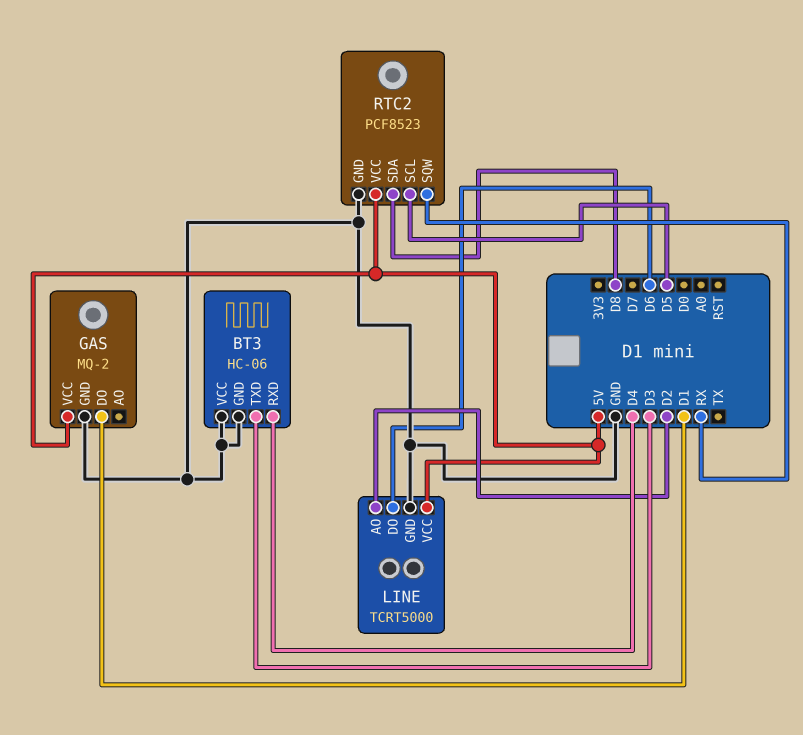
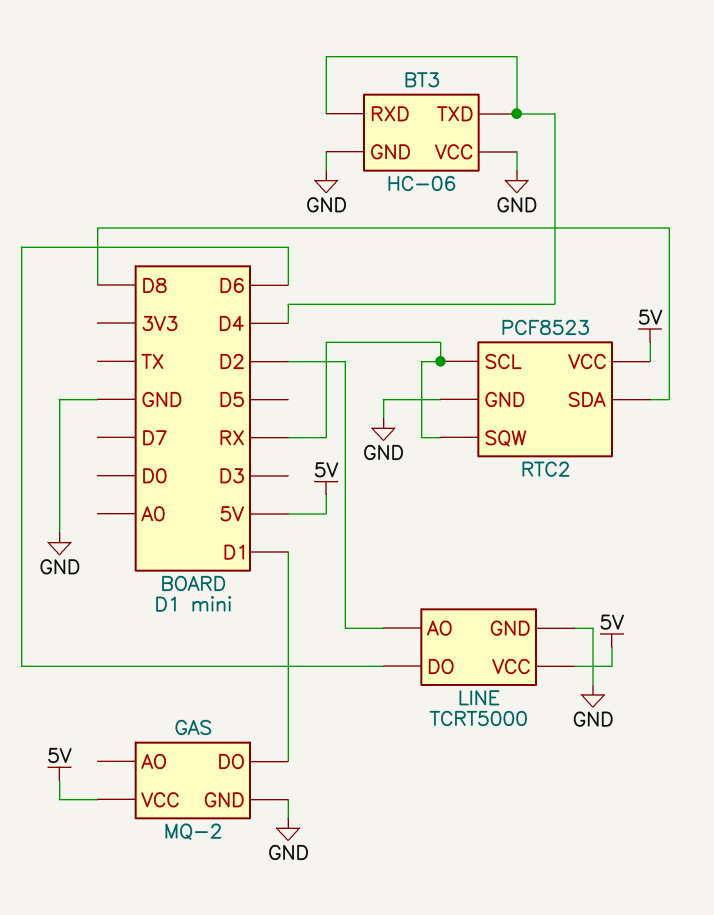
BT3 pin TXD: D3 -> D4
RTC2 pin SCL: D5 -> RX

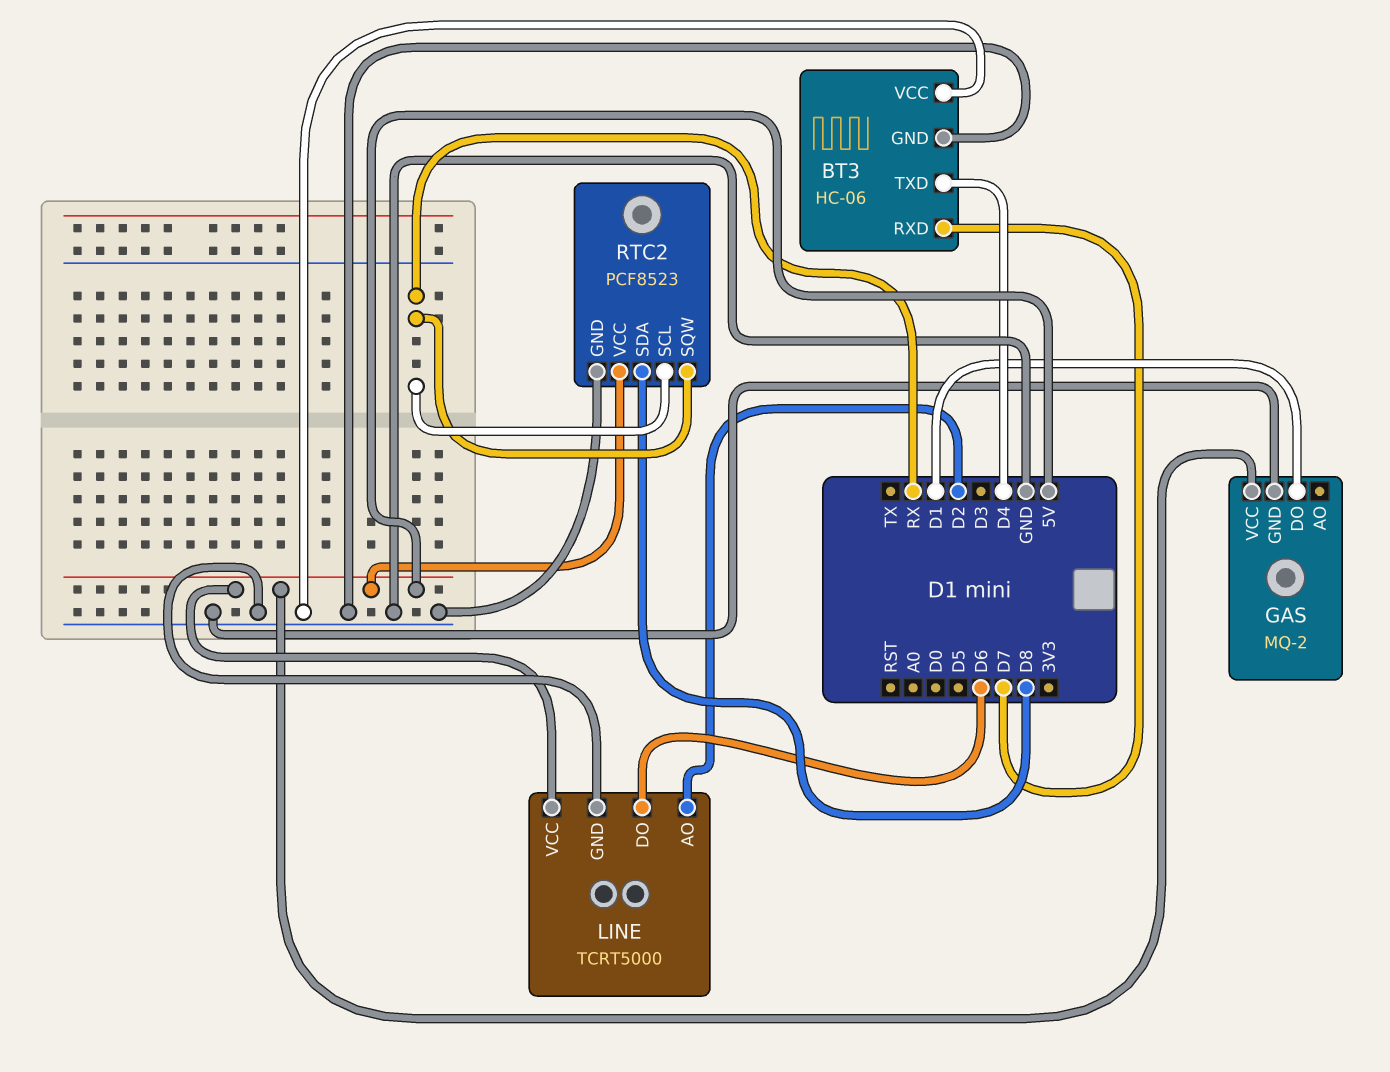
BT3 pin RXD: D4 -> D7

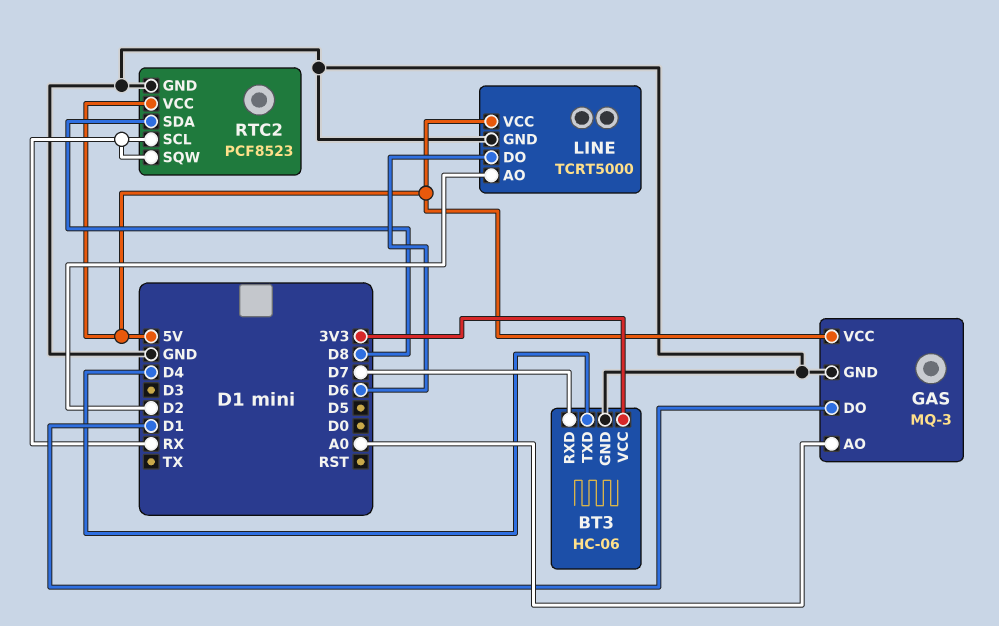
BT3 pin VCC: GND -> 3V3
GAS: MQ-2 -> MQ-3
GAS pin AO: none -> A0

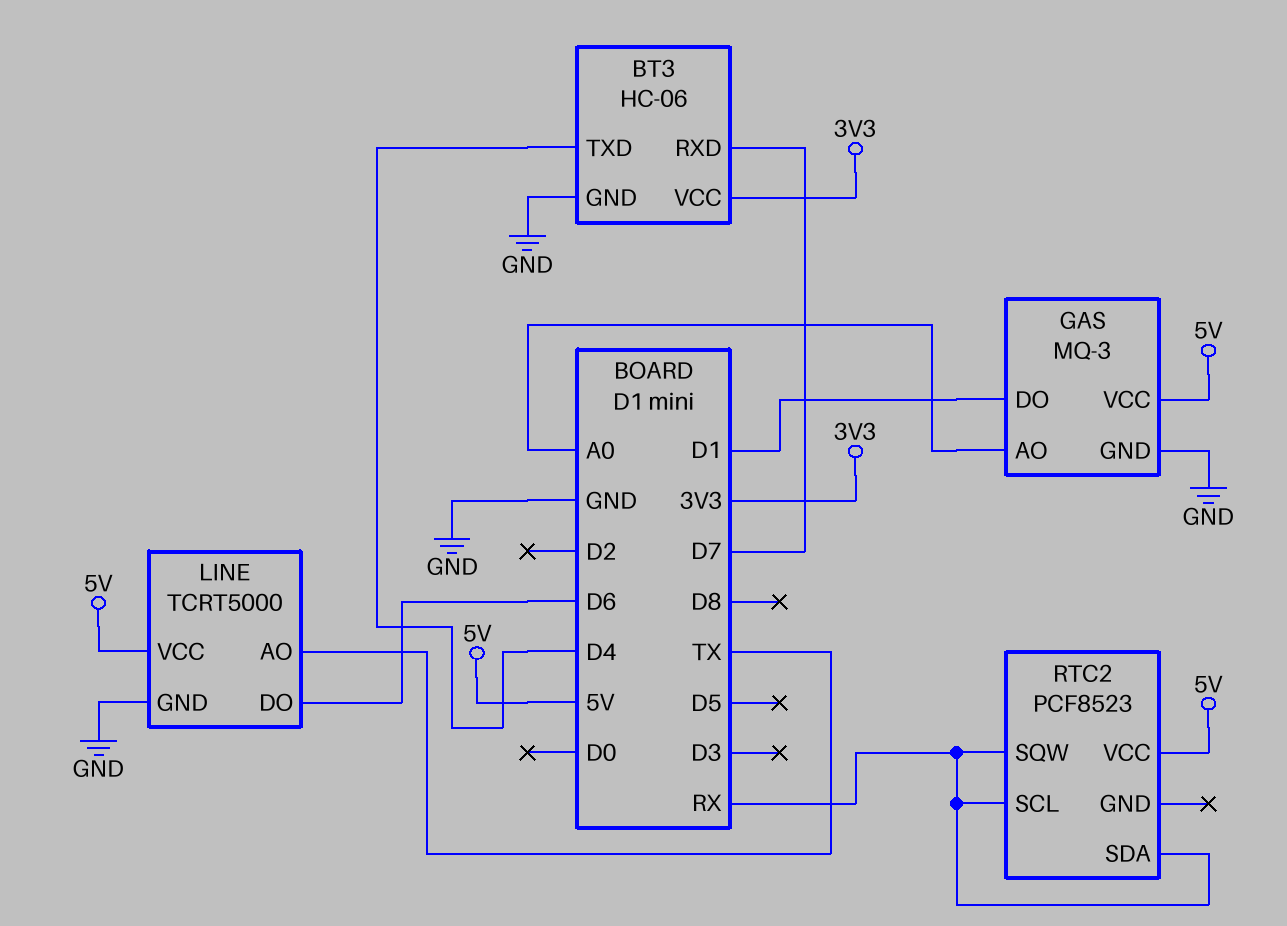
LINE pin AO: D2 -> TX
RTC2 pin GND: GND -> none
RTC2 pin SDA: D8 -> RX

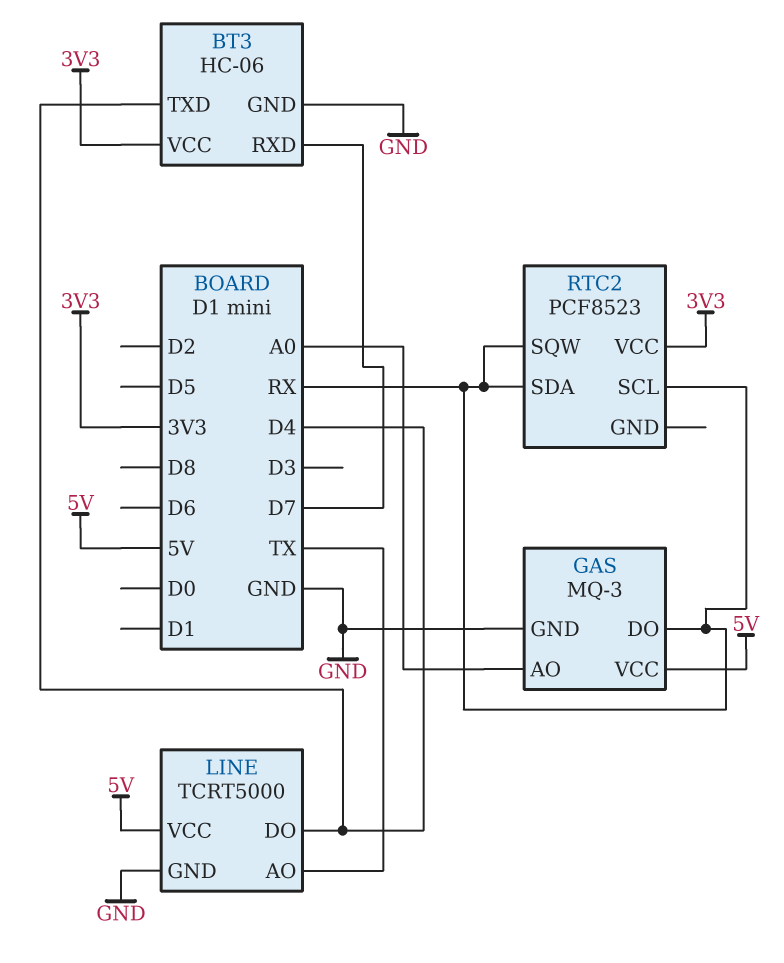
GAS pin DO: D1 -> RX
LINE pin DO: D6 -> D4
RTC2 pin VCC: 5V -> 3V3

